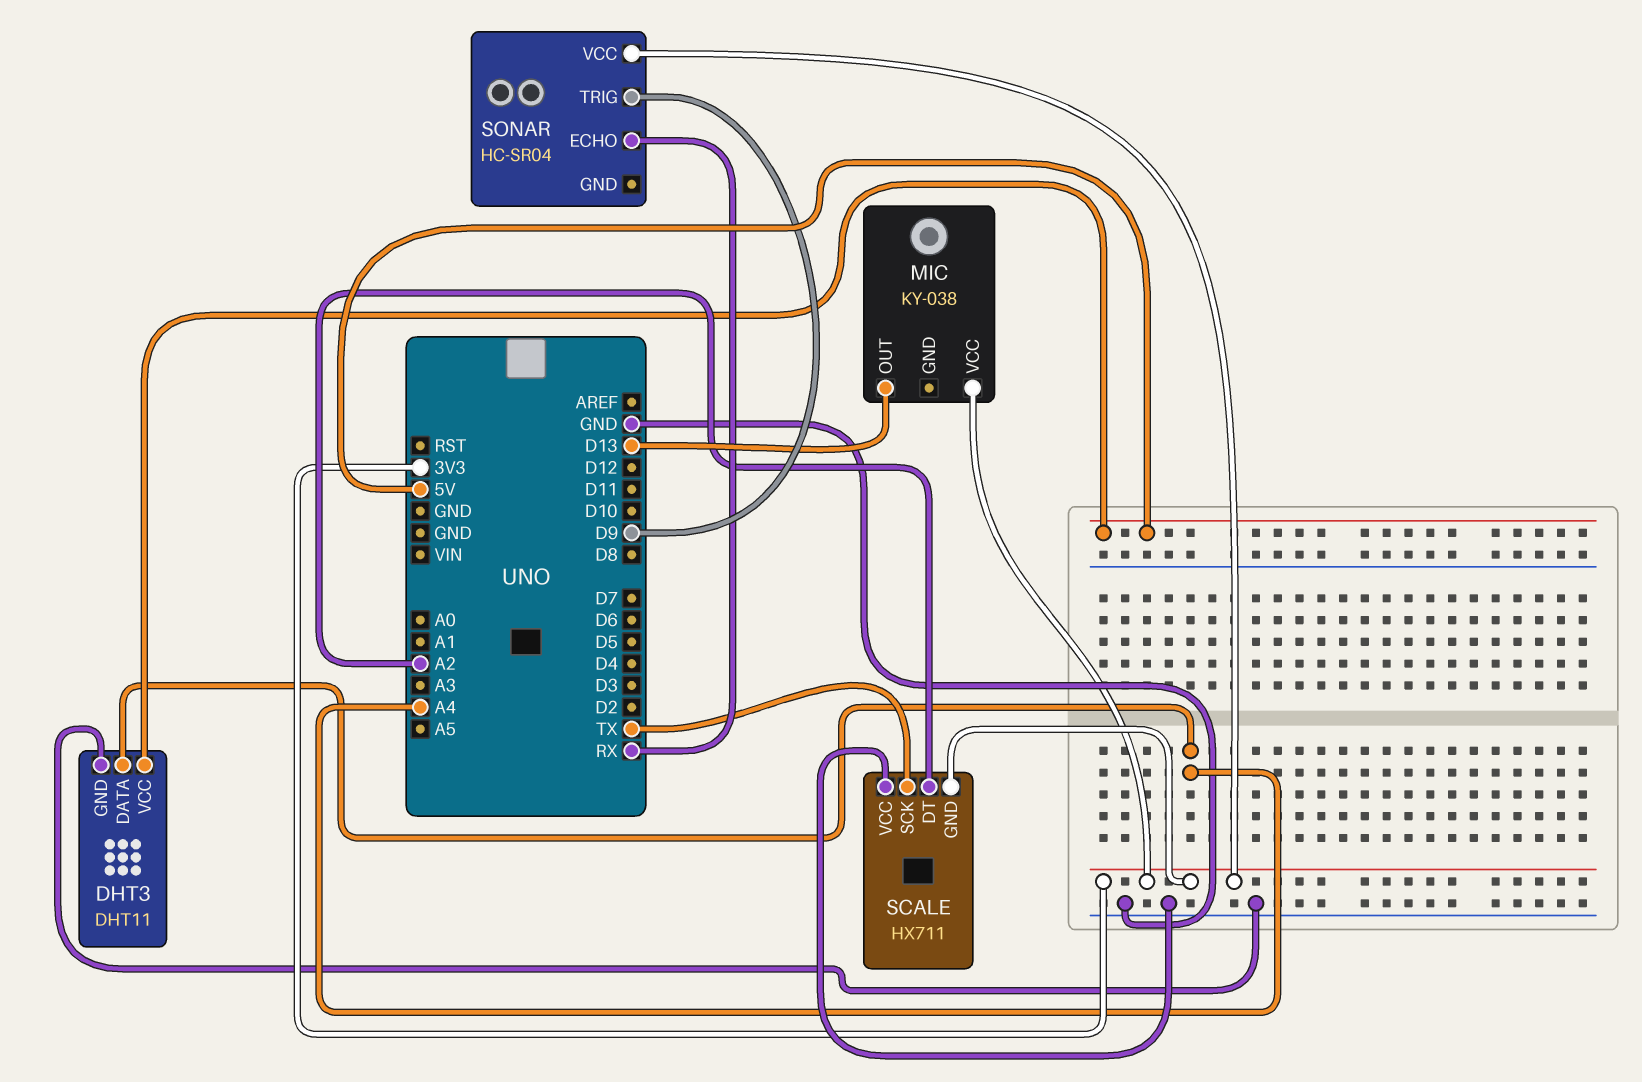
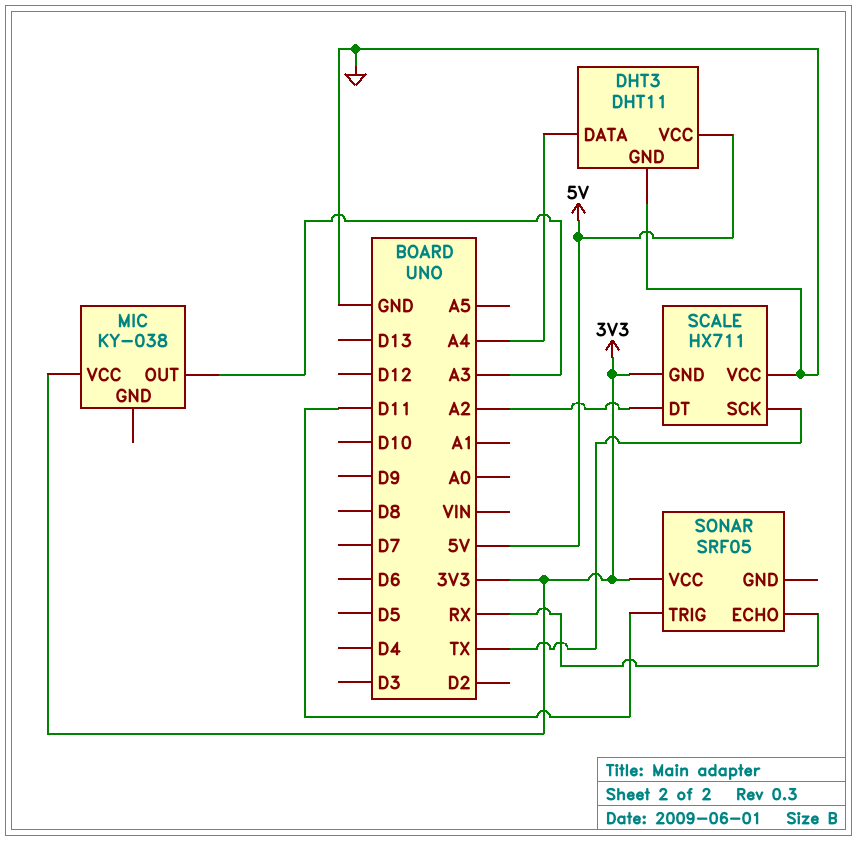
MIC pin OUT: D13 -> A3
SONAR: HC-SR04 -> SRF05
SONAR pin TRIG: D9 -> D11

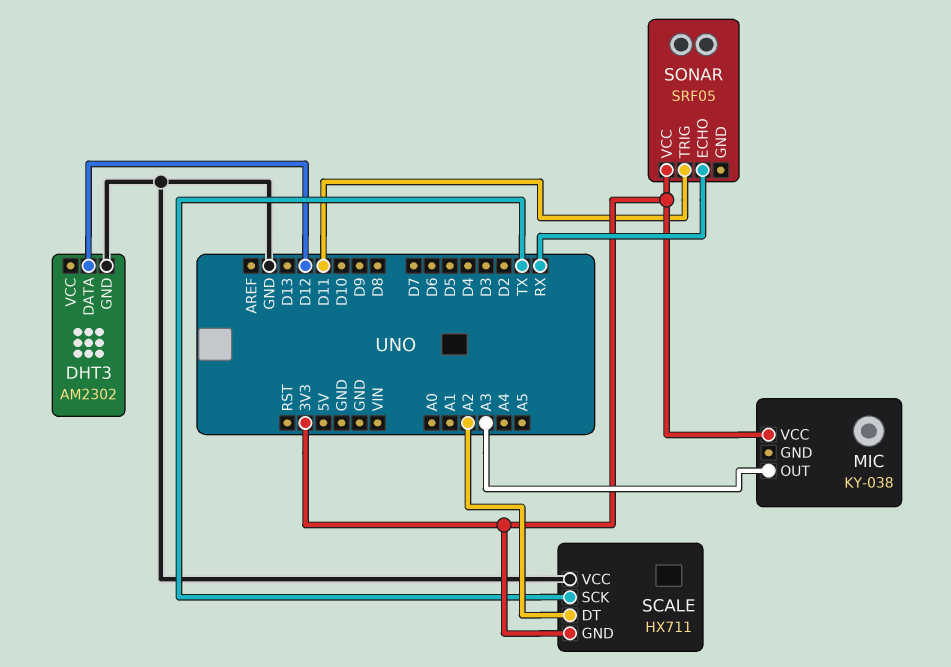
DHT3: DHT11 -> AM2302
DHT3 pin DATA: A4 -> D12
DHT3 pin VCC: 5V -> none

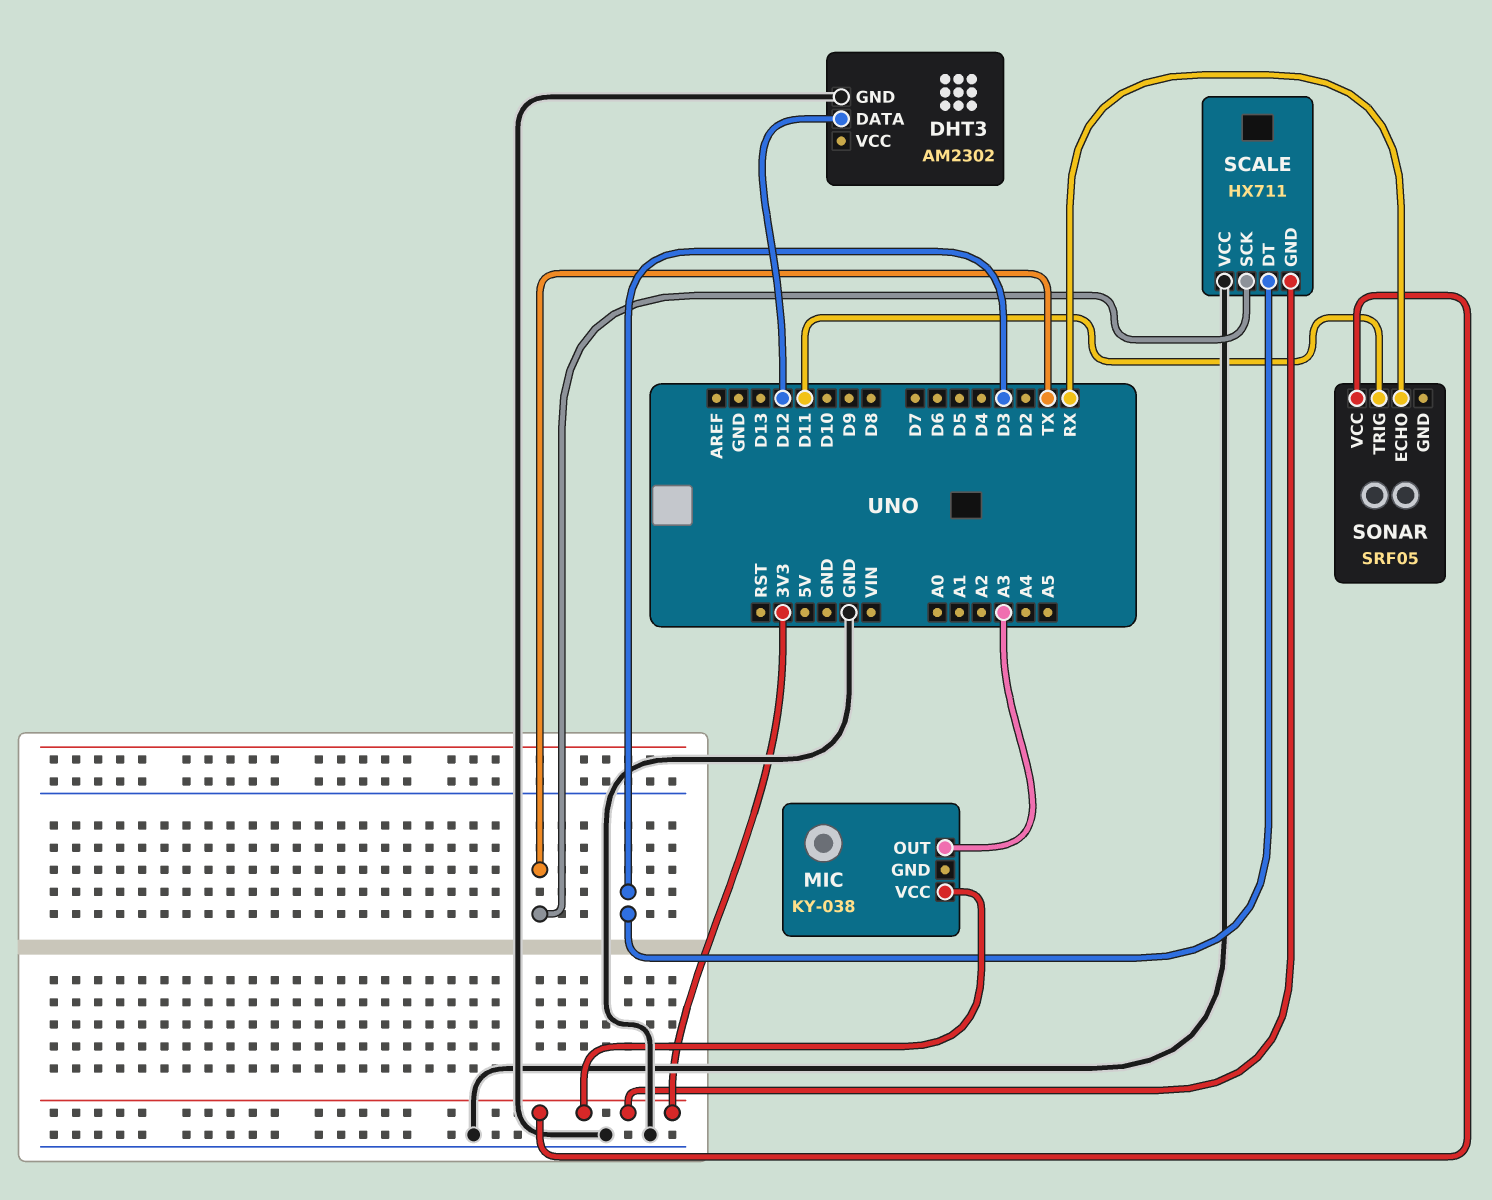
SCALE pin DT: A2 -> D3

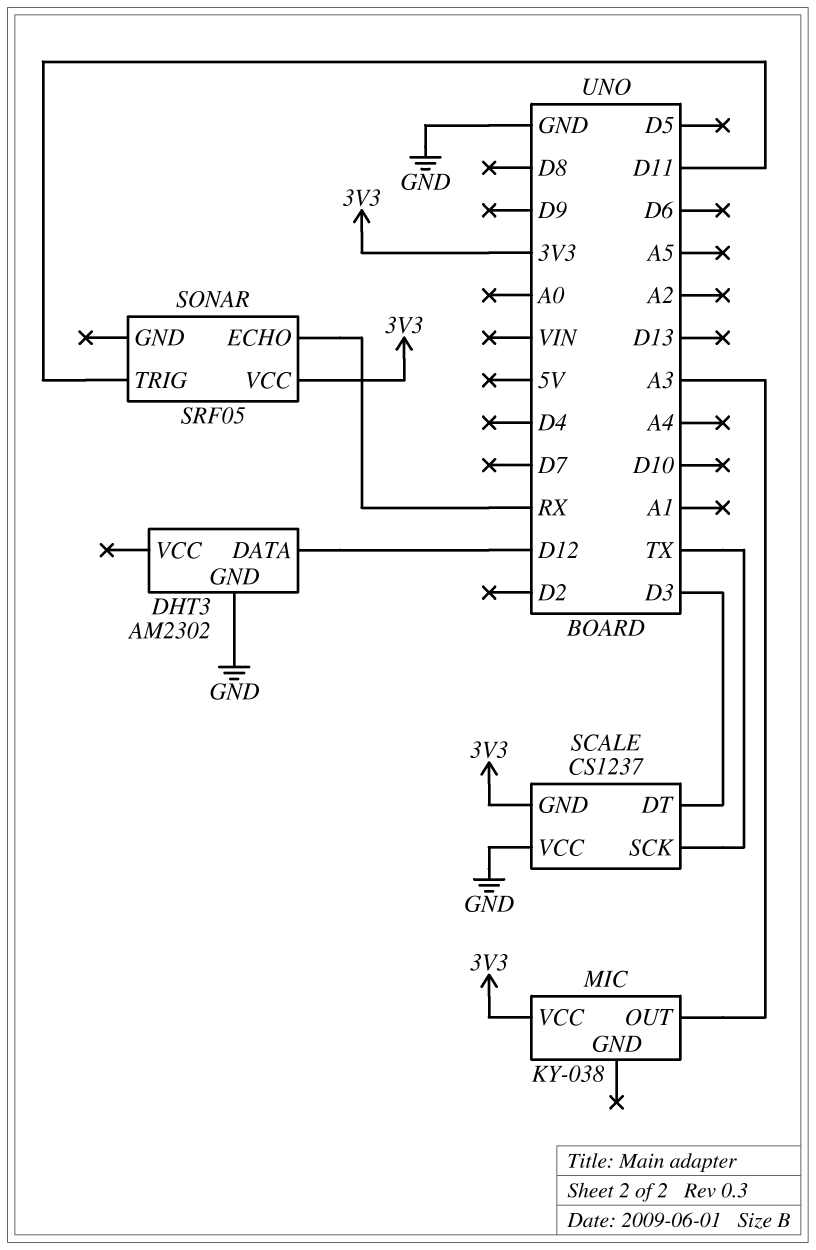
SCALE: HX711 -> CS1237

